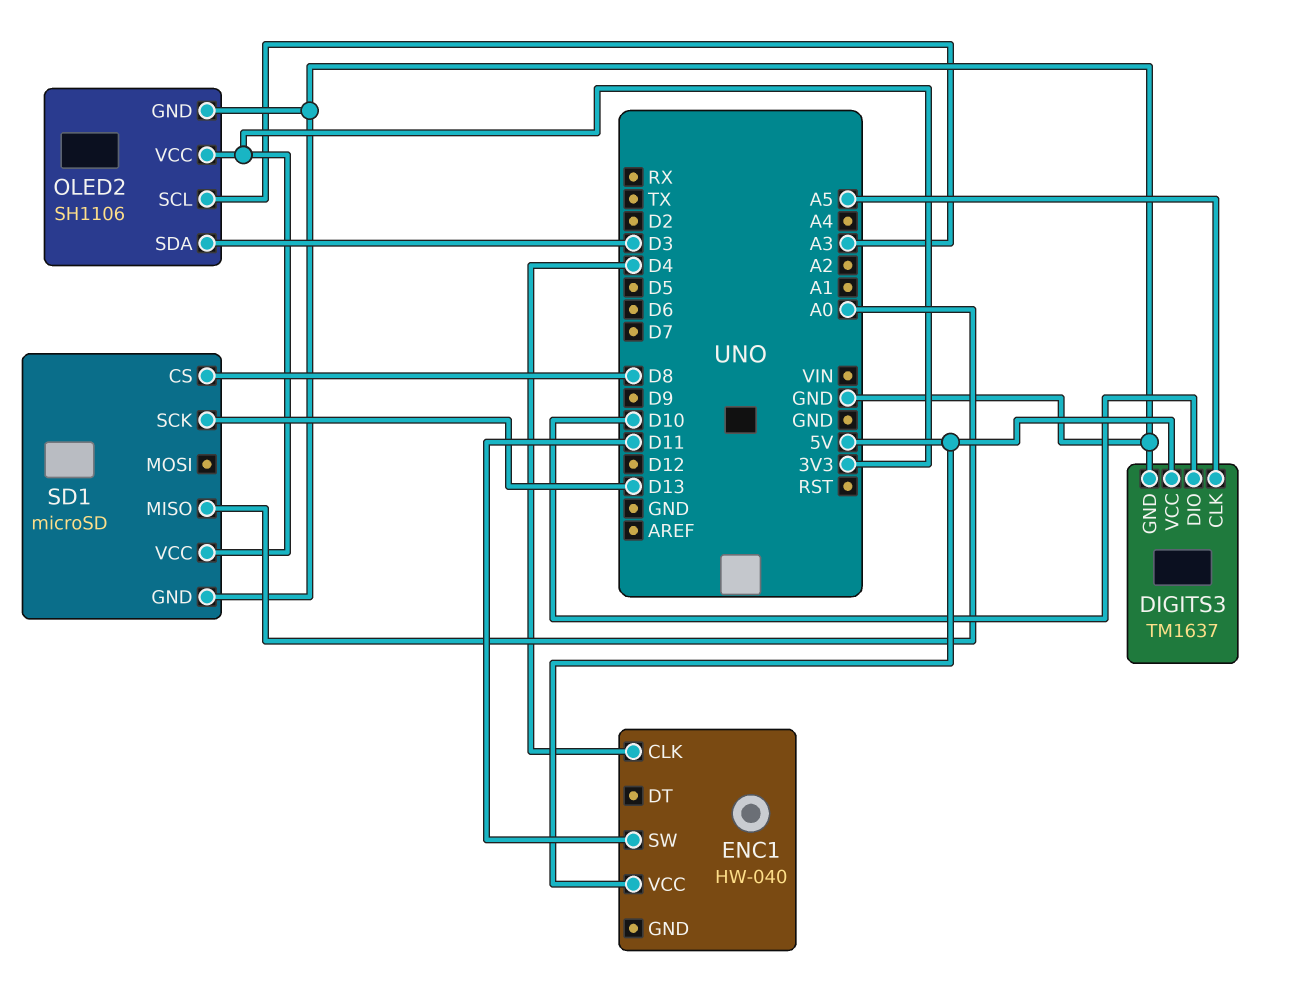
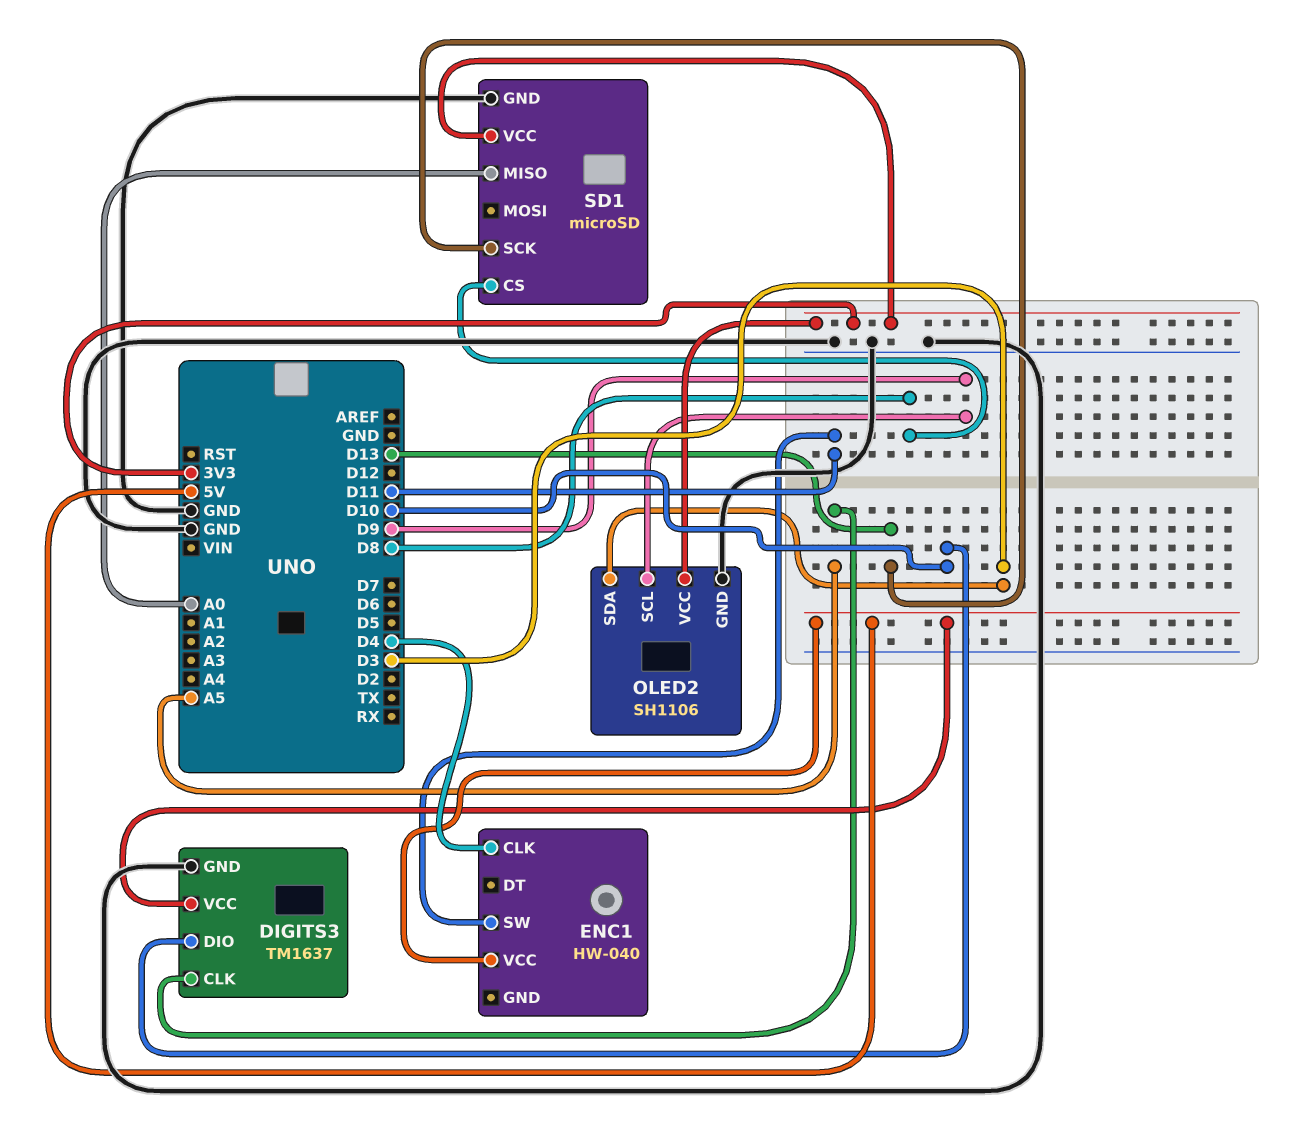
OLED2 pin SCL: A3 -> D9

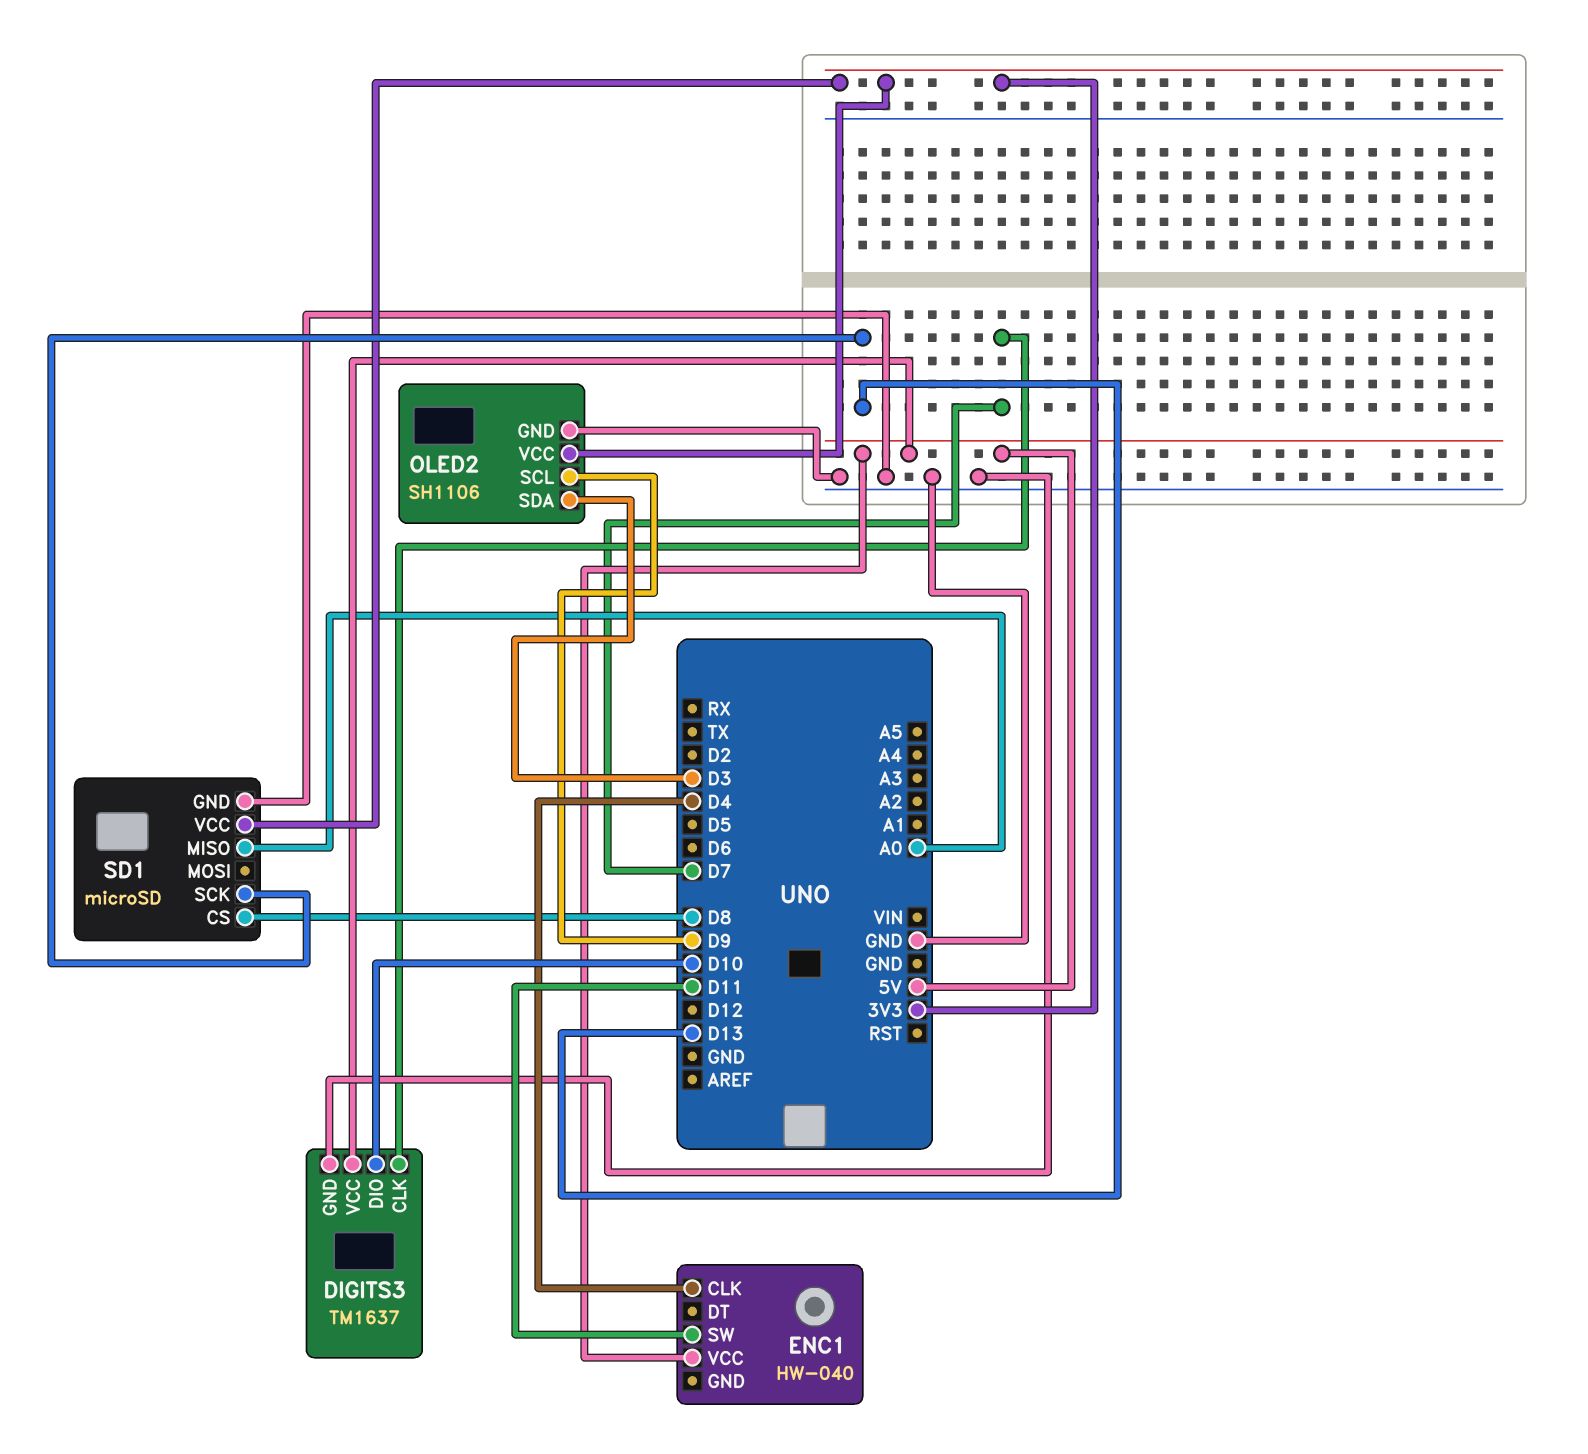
DIGITS3 pin CLK: A5 -> D7

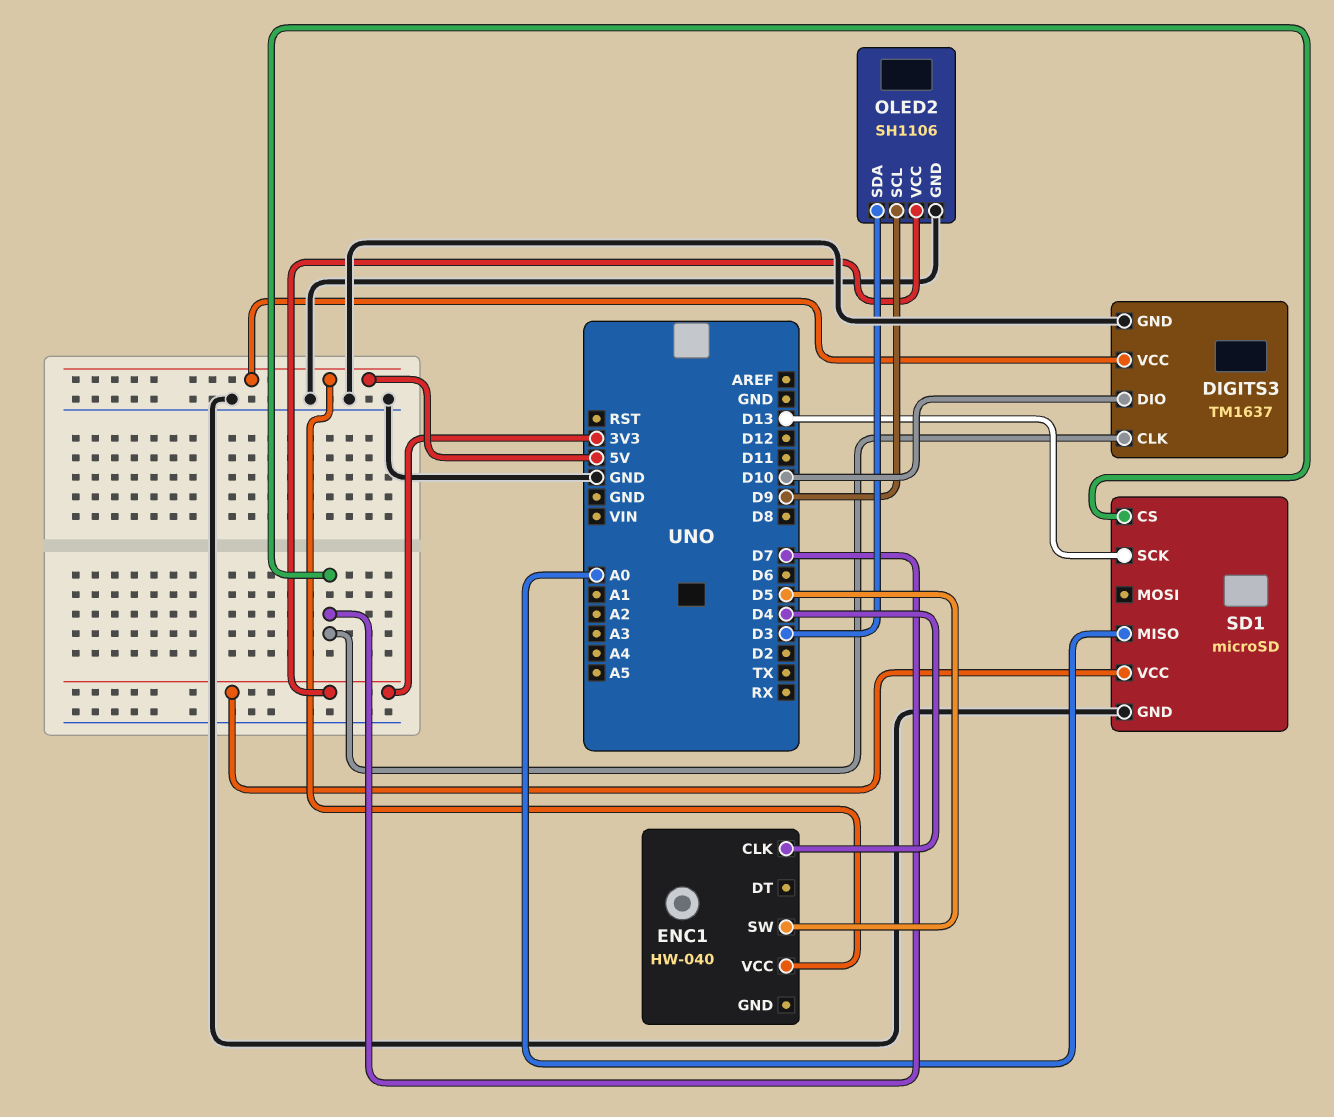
ENC1 pin SW: D11 -> D5
SD1 pin CS: D8 -> D7

